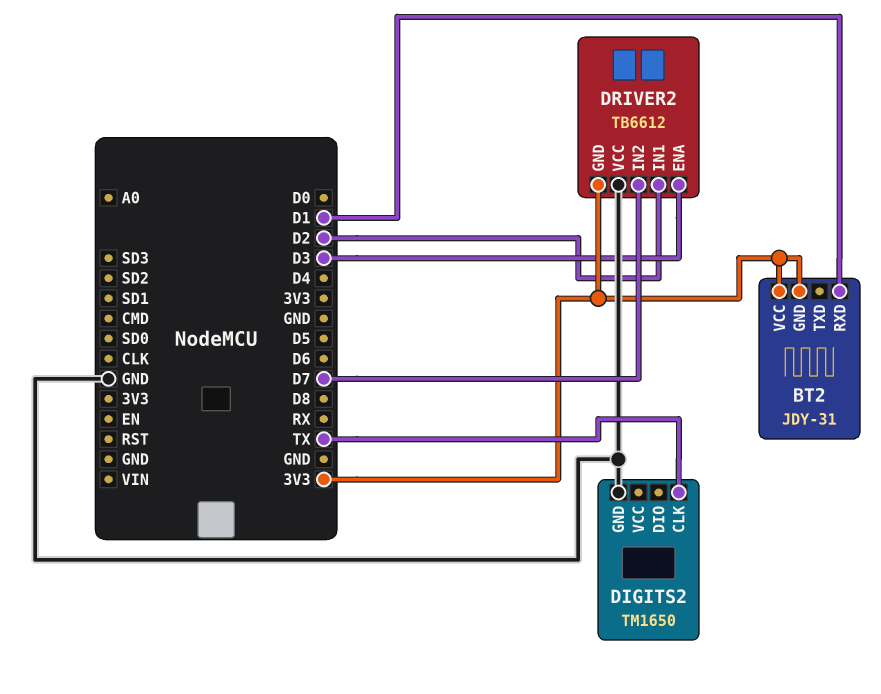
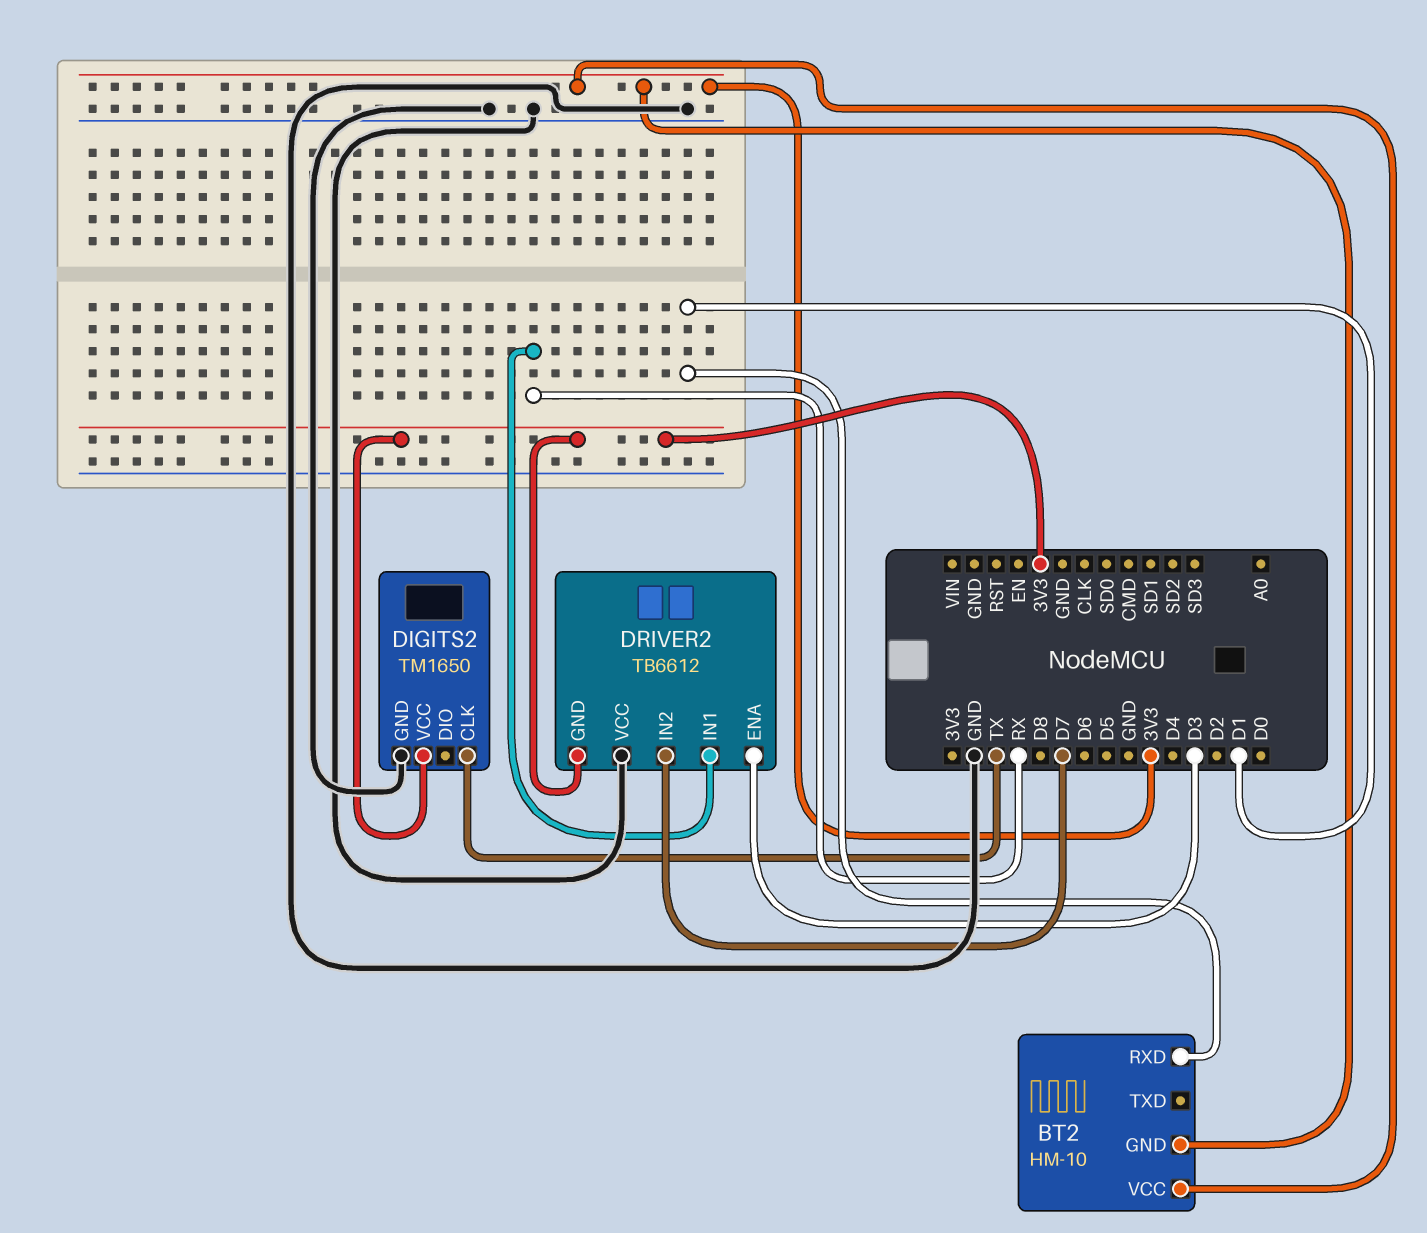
BT2: JDY-31 -> HM-10
DIGITS2 pin VCC: none -> 3V3
DRIVER2 pin IN1: D2 -> RX

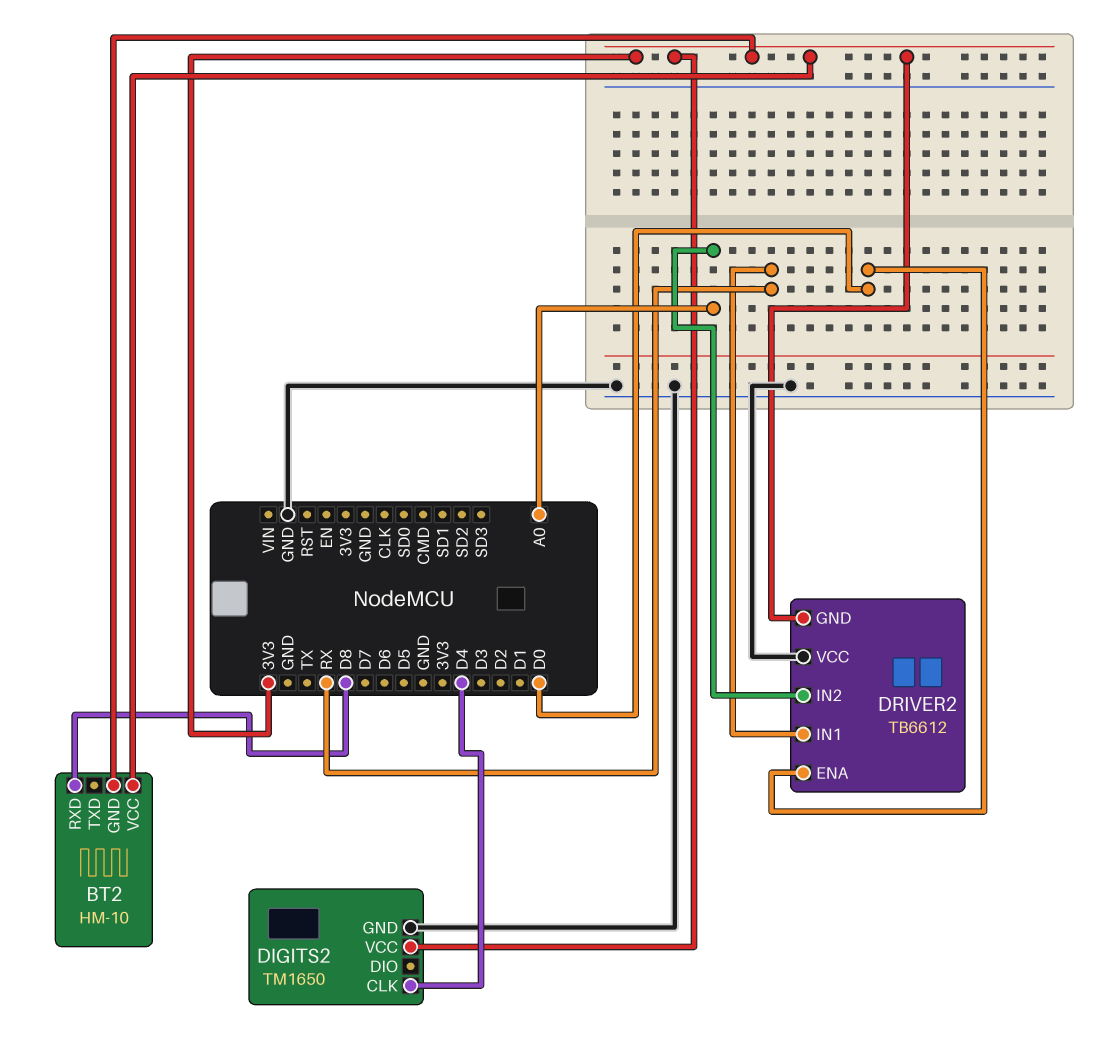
BT2 pin RXD: D1 -> D8
DIGITS2 pin CLK: TX -> D4
DRIVER2 pin ENA: D3 -> D0
DRIVER2 pin IN2: D7 -> A0

